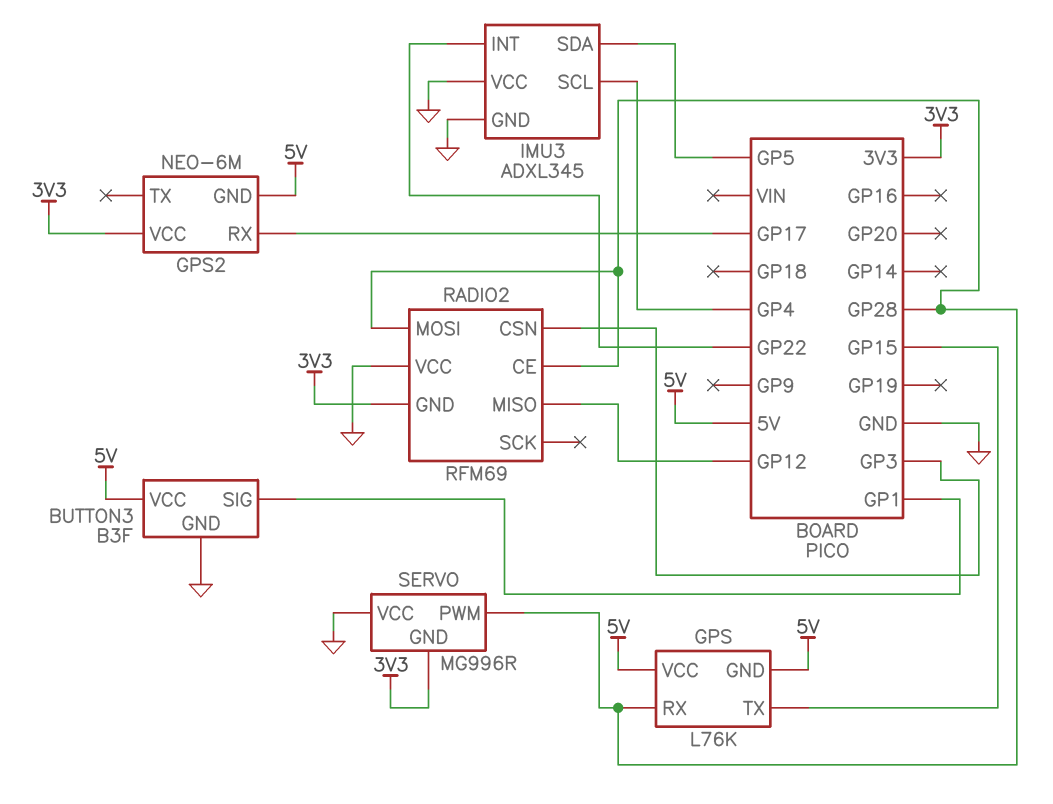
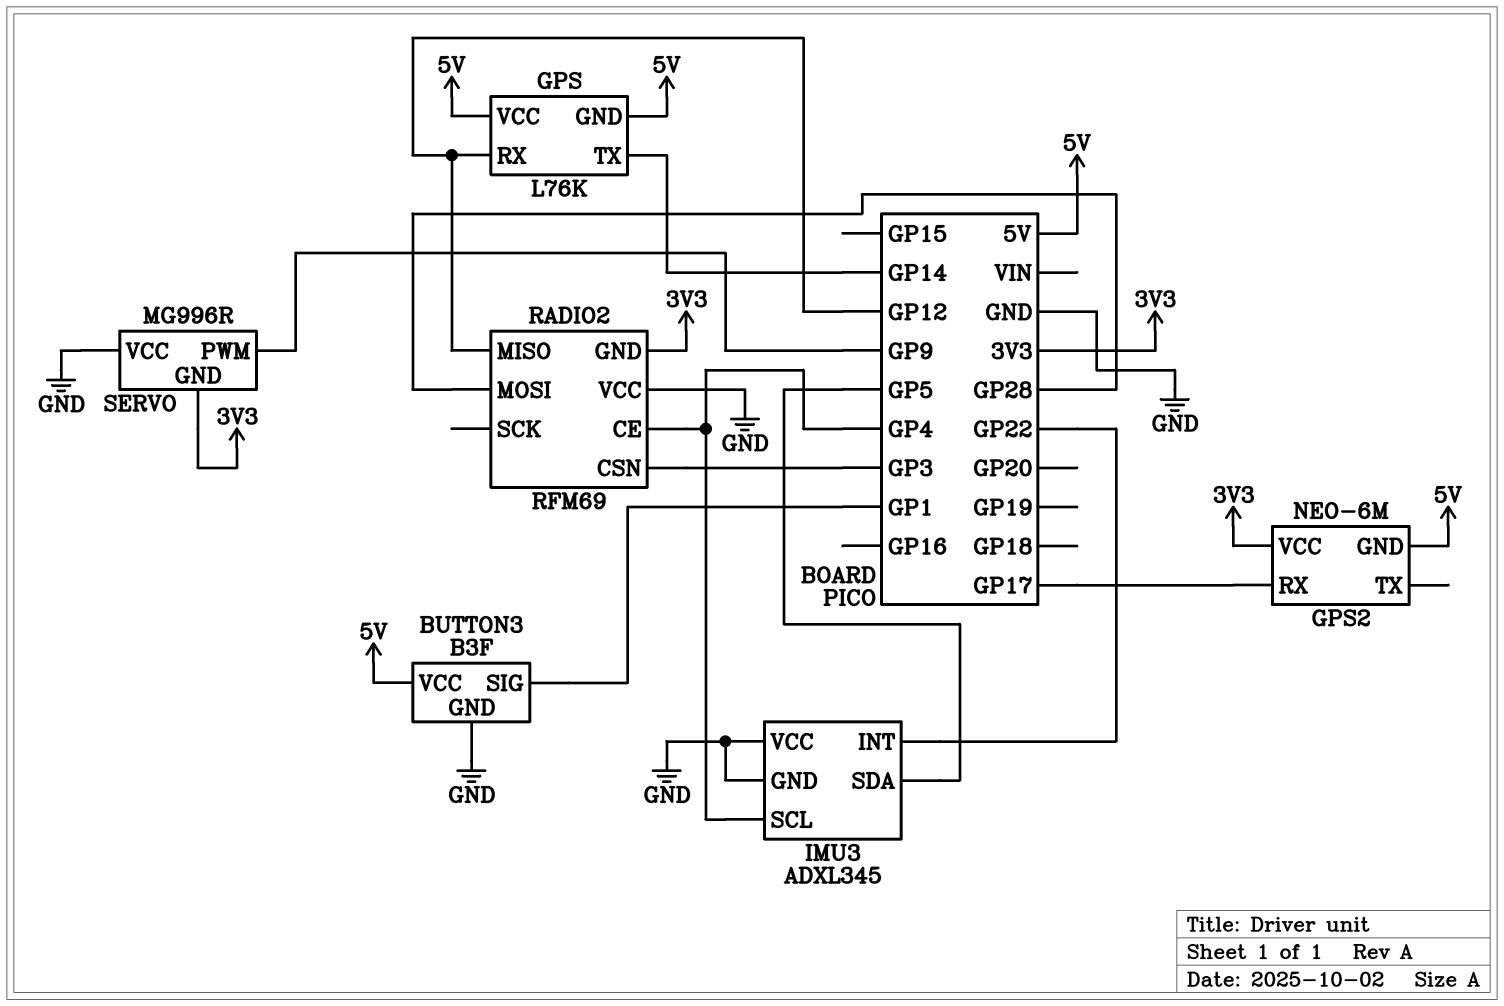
GPS pin RX: GP28 -> GP12
GPS pin TX: GP15 -> GP14
RADIO2 pin CE: GP28 -> GP4
SERVO pin PWM: GP28 -> GP9

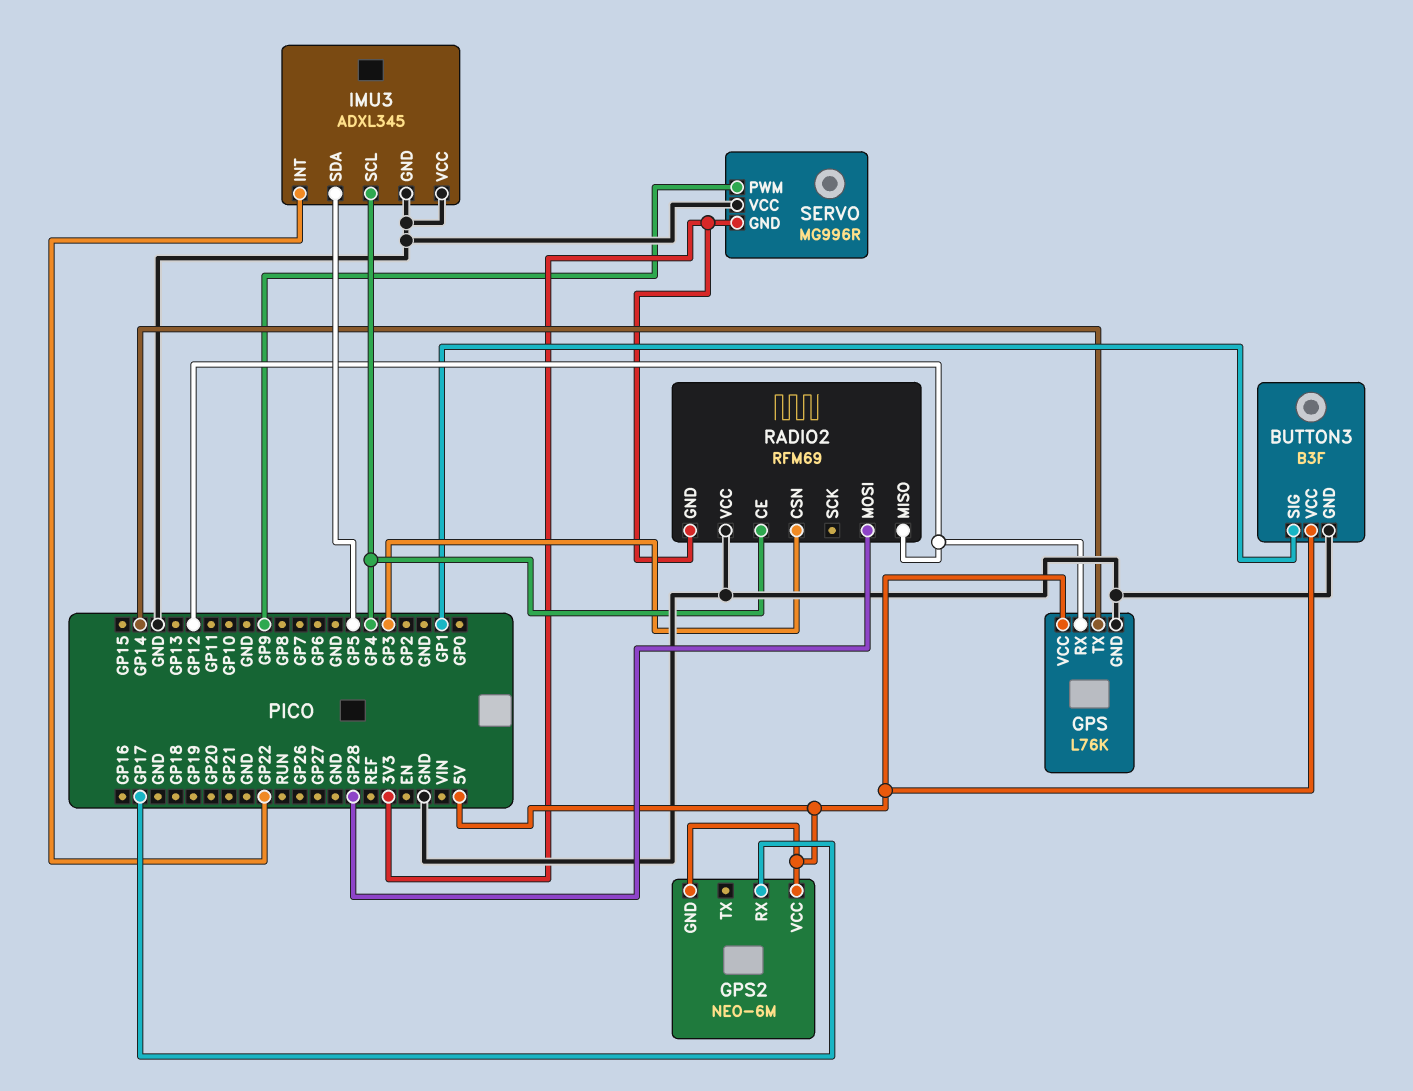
GPS pin GND: 5V -> GND
GPS2 pin VCC: 3V3 -> 5V

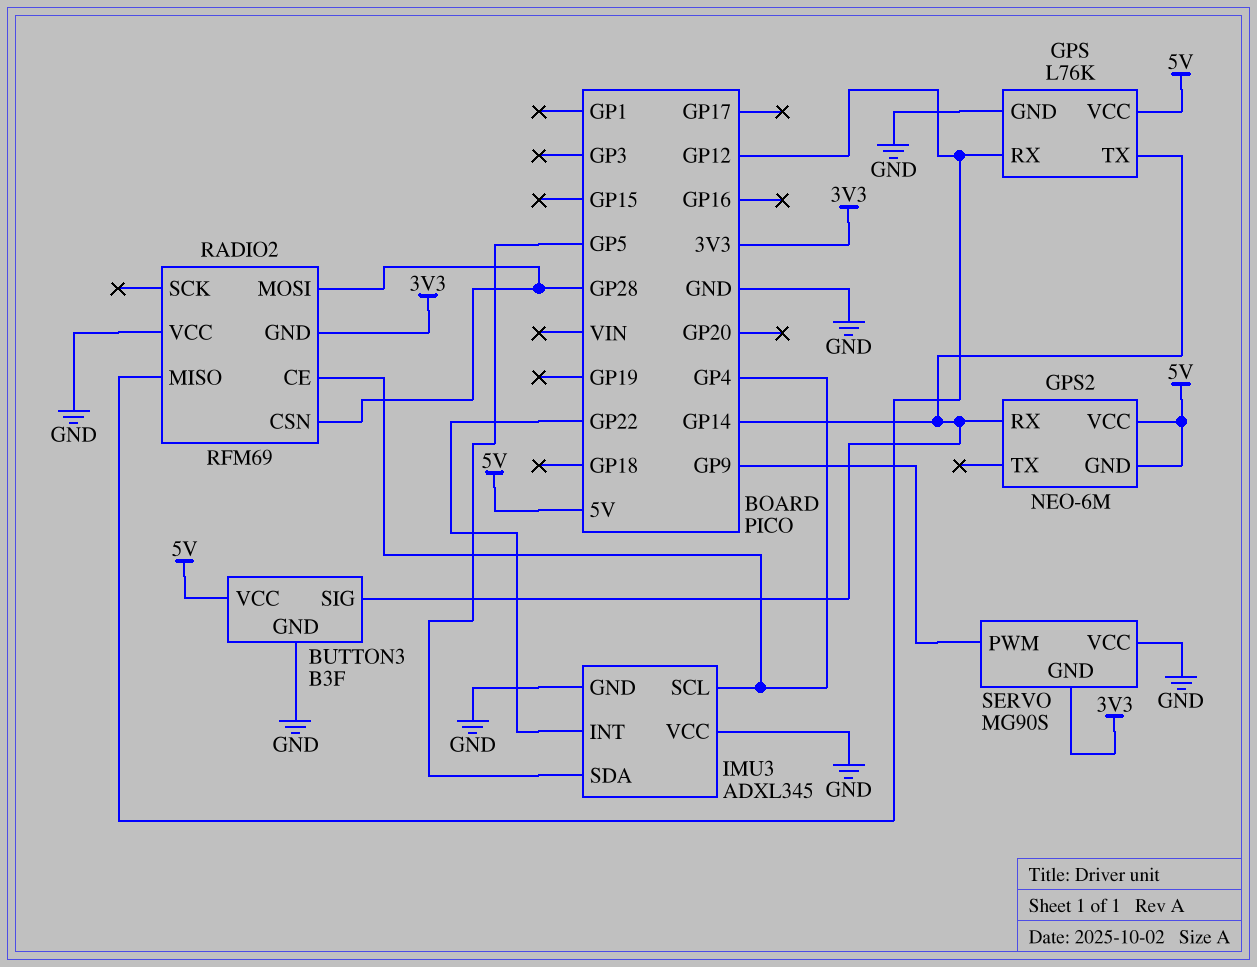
BUTTON3 pin SIG: GP1 -> GP14
GPS2 pin RX: GP17 -> GP14
RADIO2 pin CSN: GP3 -> GP28
SERVO: MG996R -> MG90S

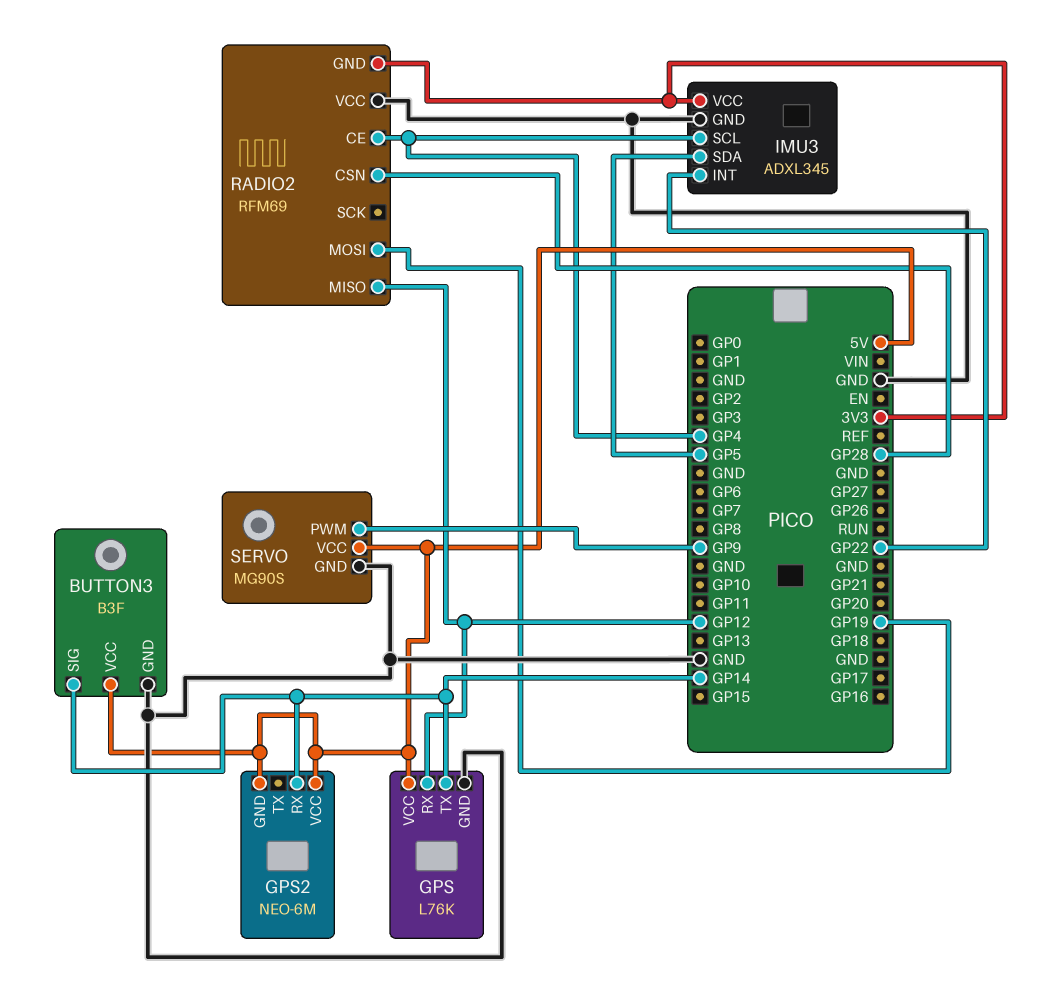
IMU3 pin VCC: GND -> 3V3
RADIO2 pin MOSI: GP28 -> GP19
SERVO pin GND: 3V3 -> GND
SERVO pin VCC: GND -> 5V

